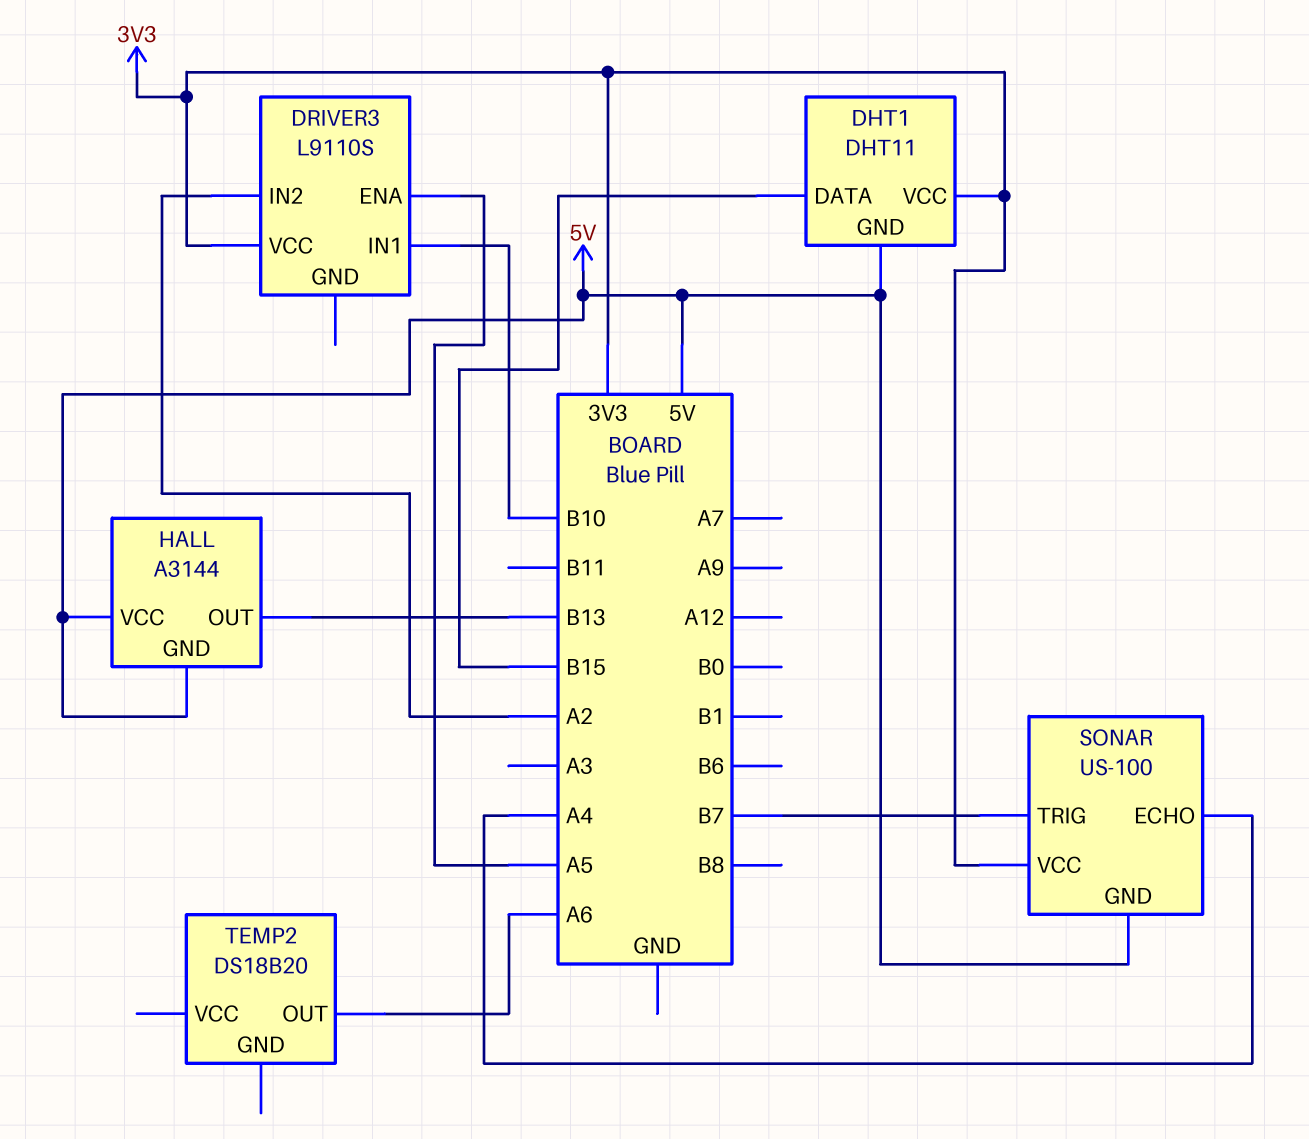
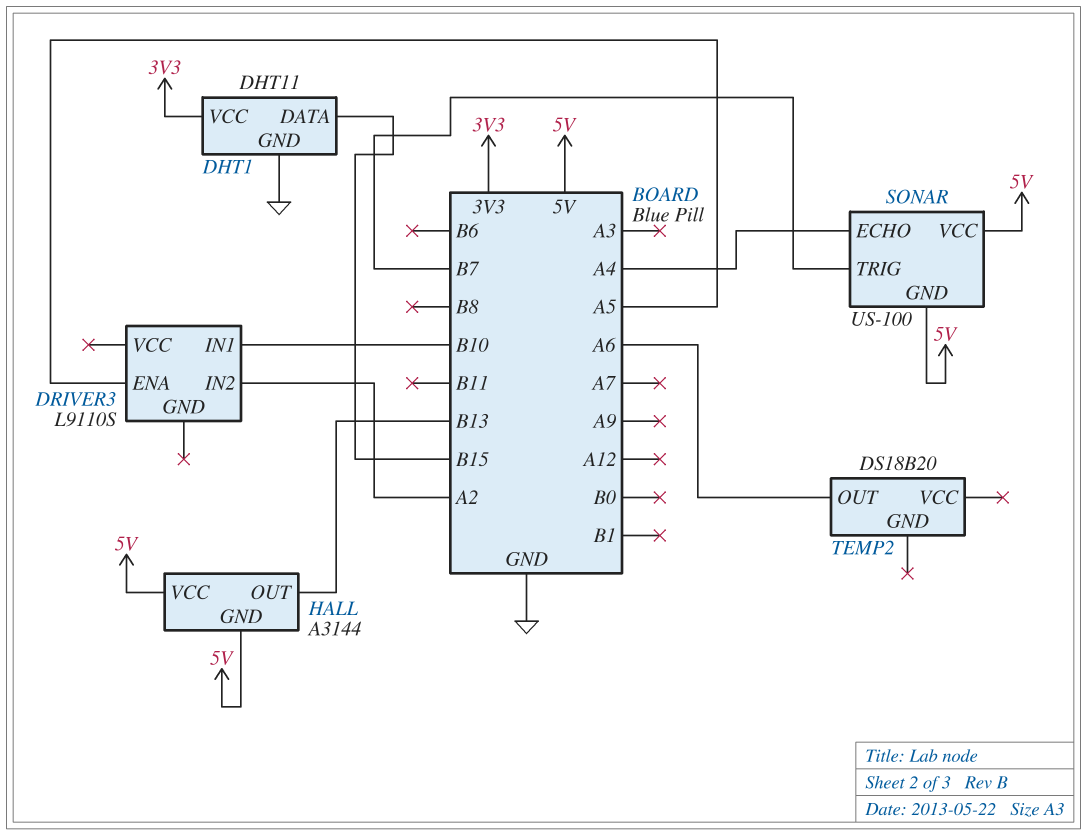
DHT1 pin GND: 5V -> GND
DRIVER3 pin VCC: 3V3 -> none
SONAR pin VCC: 3V3 -> 5V

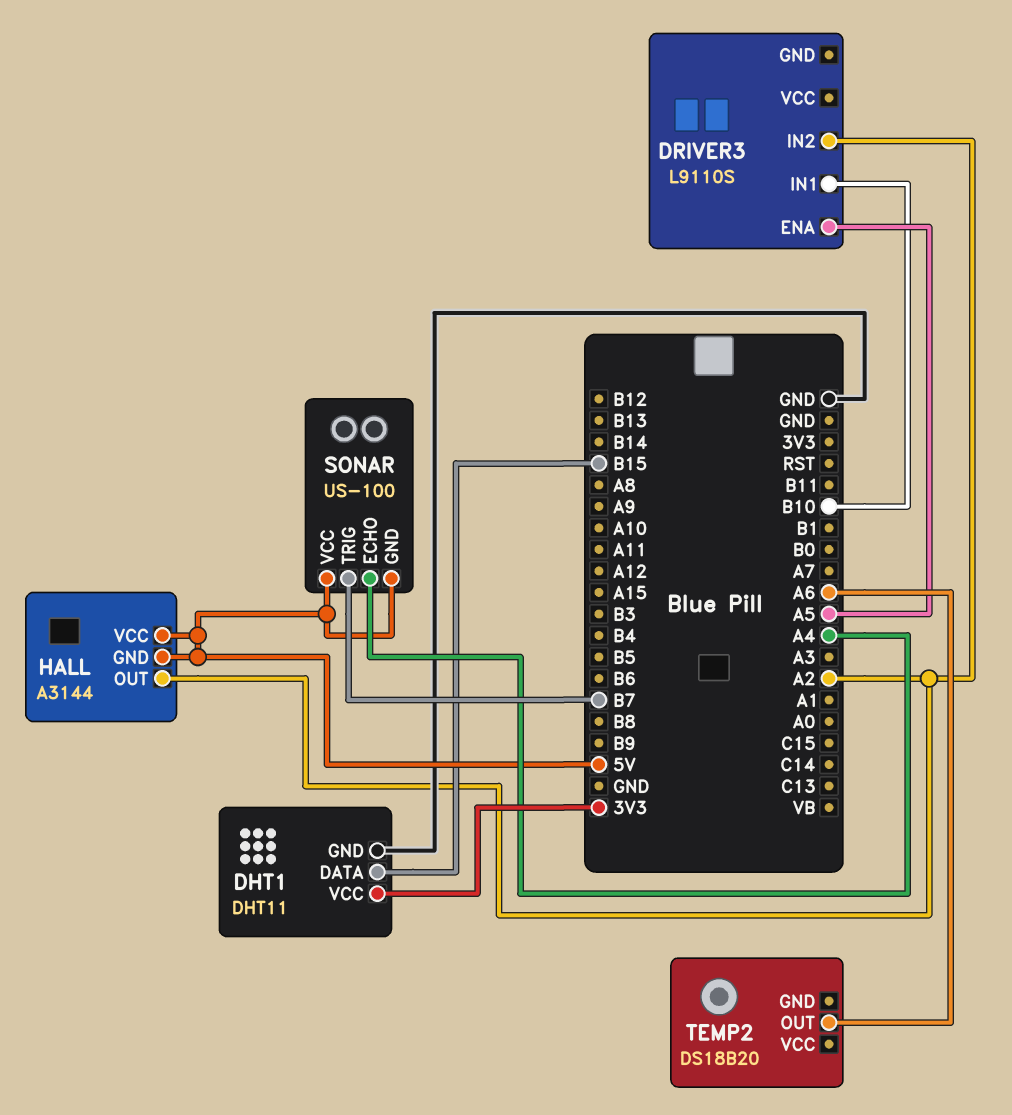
HALL pin OUT: B13 -> A2

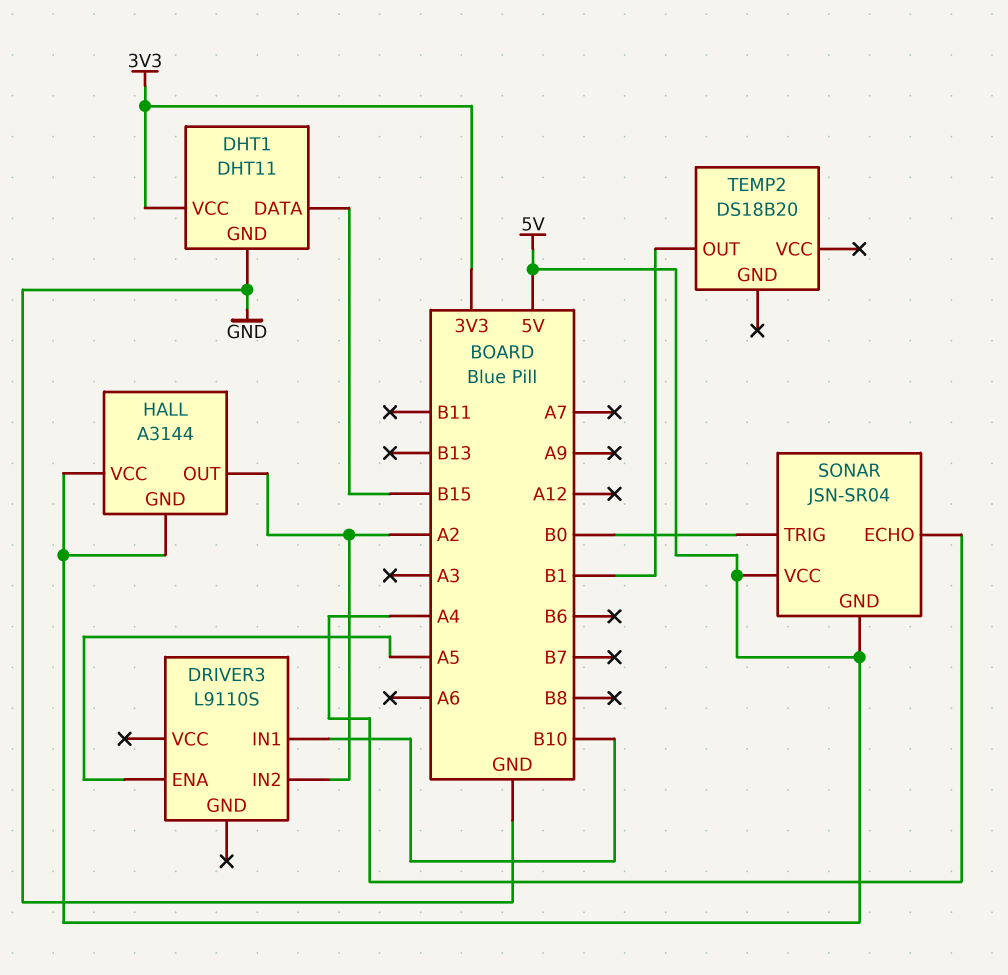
SONAR: US-100 -> JSN-SR04
SONAR pin TRIG: B7 -> B0
TEMP2 pin OUT: A6 -> B1

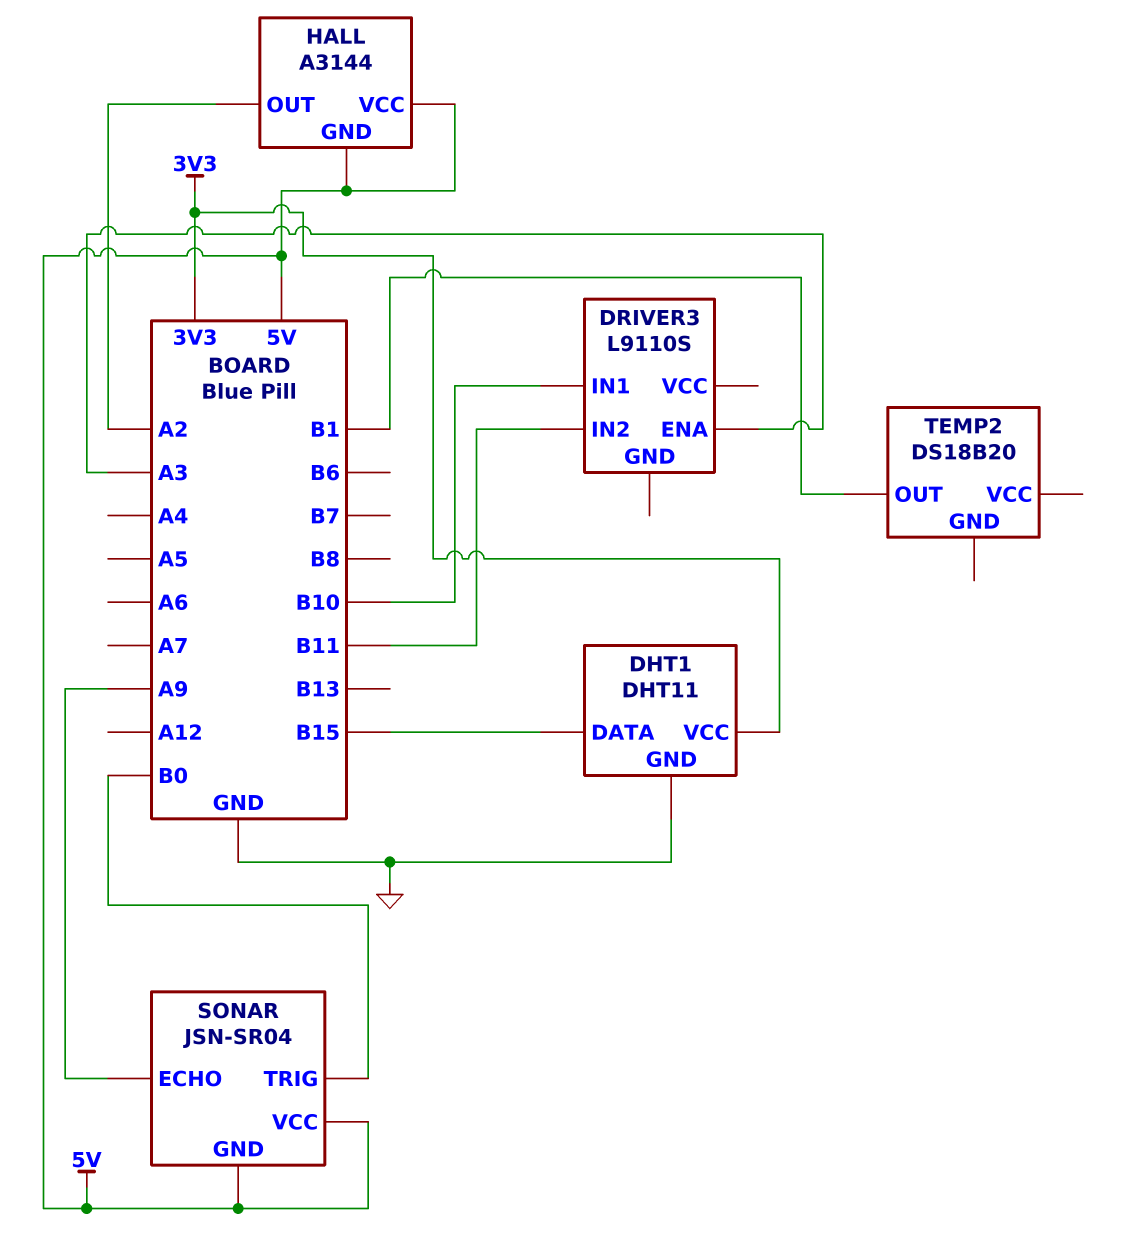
DRIVER3 pin ENA: A5 -> A3
DRIVER3 pin IN2: A2 -> B11
SONAR pin ECHO: A4 -> A9

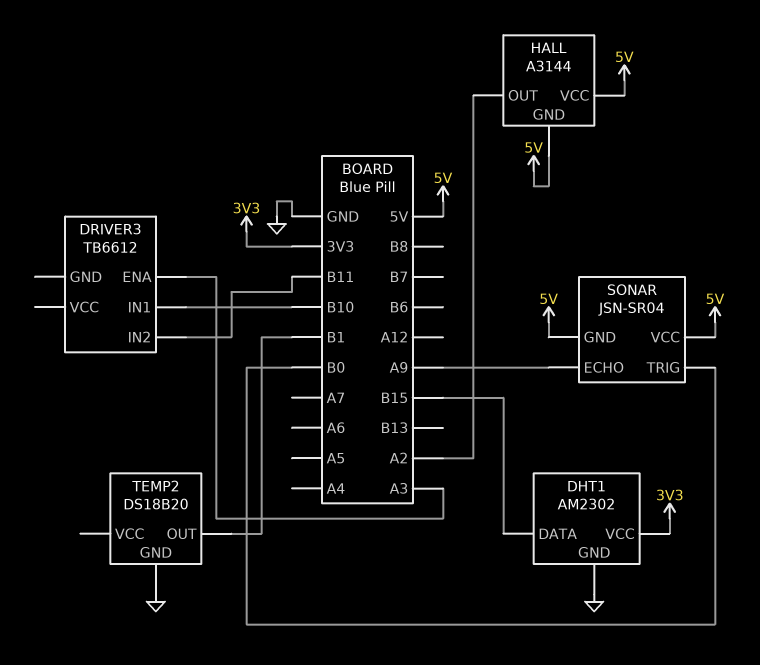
DHT1: DHT11 -> AM2302
DRIVER3: L9110S -> TB6612
TEMP2 pin GND: none -> GND

